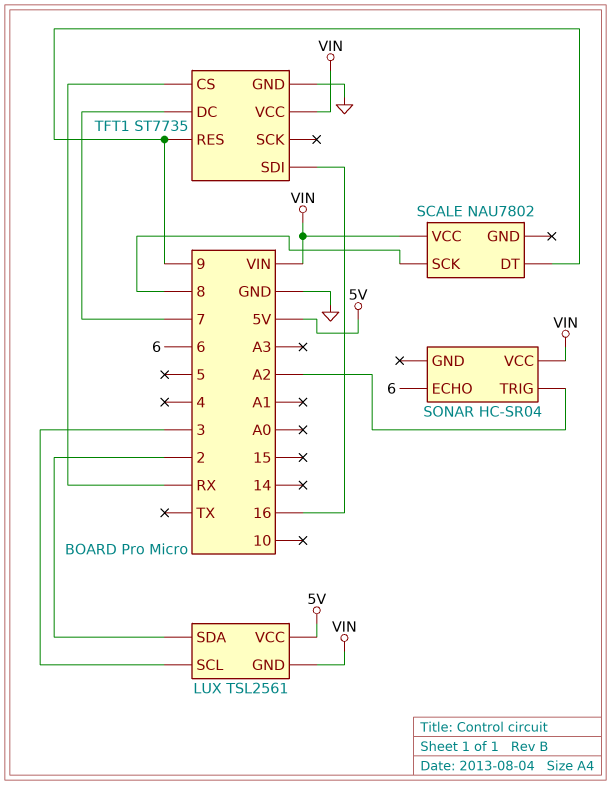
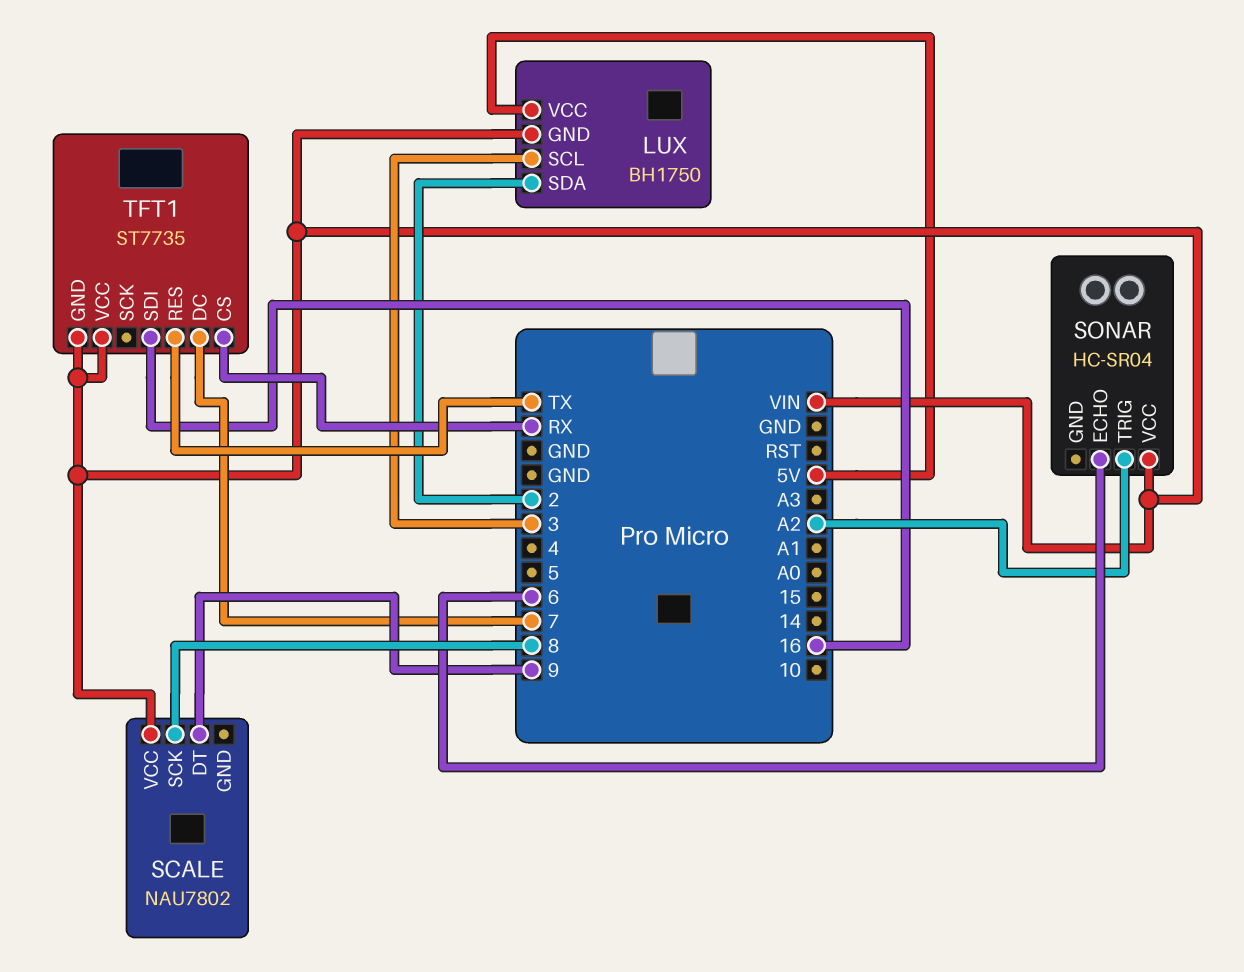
LUX: TSL2561 -> BH1750
TFT1 pin GND: GND -> VIN
TFT1 pin RES: 9 -> TX

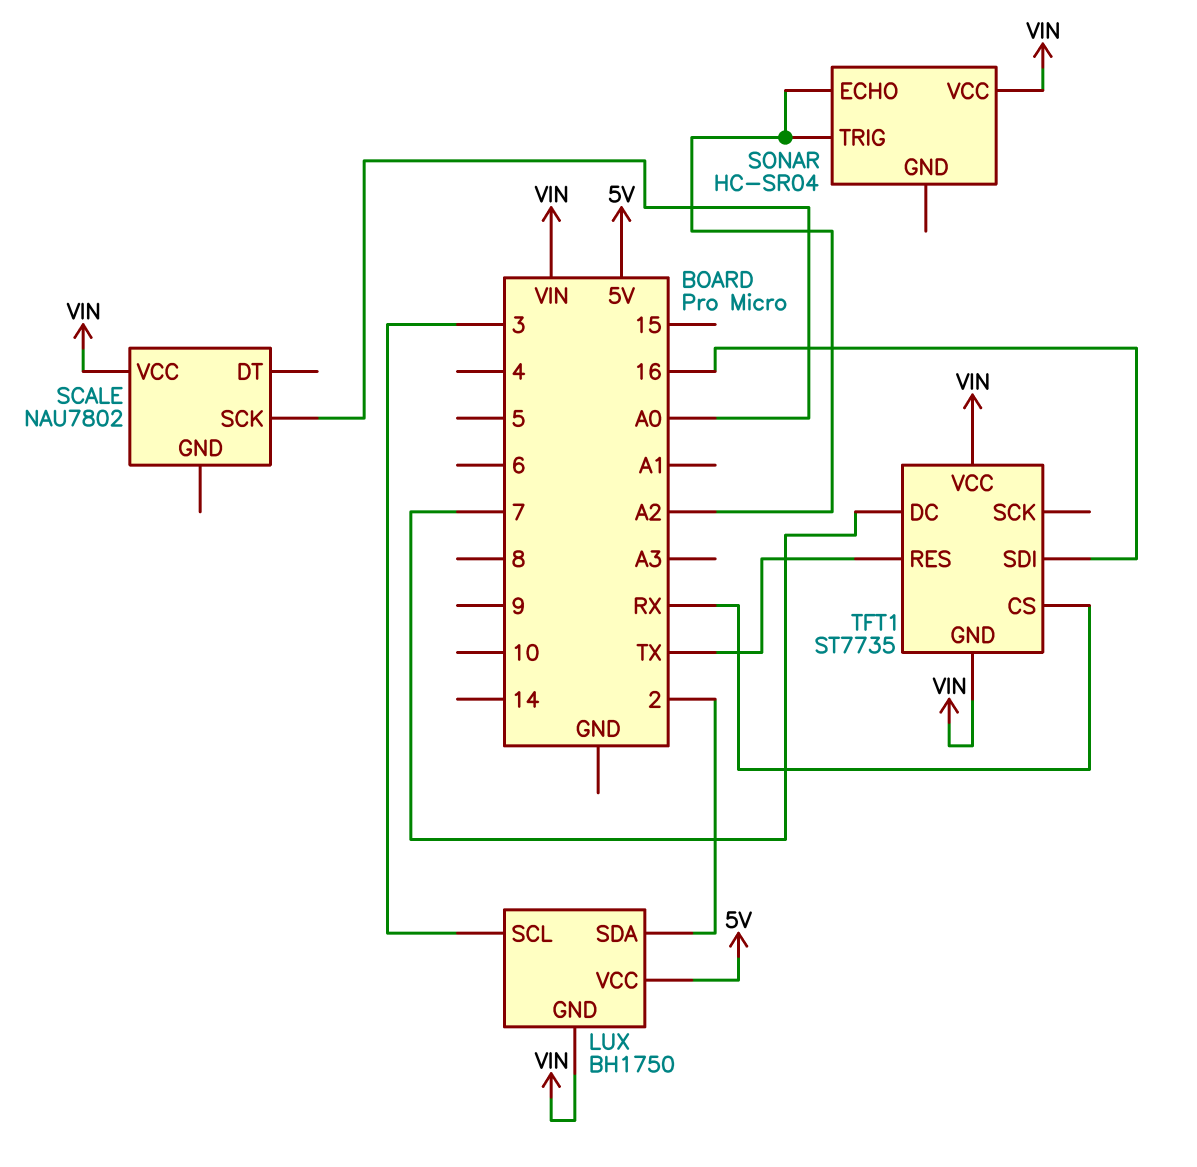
SCALE pin DT: 9 -> none
SCALE pin SCK: 8 -> A0
SONAR pin ECHO: 6 -> A2

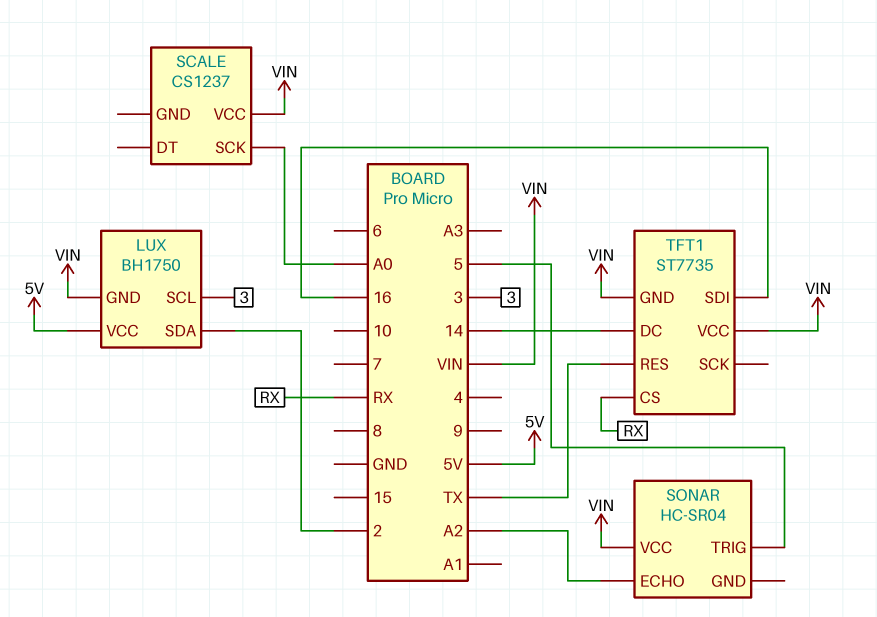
SCALE: NAU7802 -> CS1237
SONAR pin TRIG: A2 -> 5
TFT1 pin DC: 7 -> 14

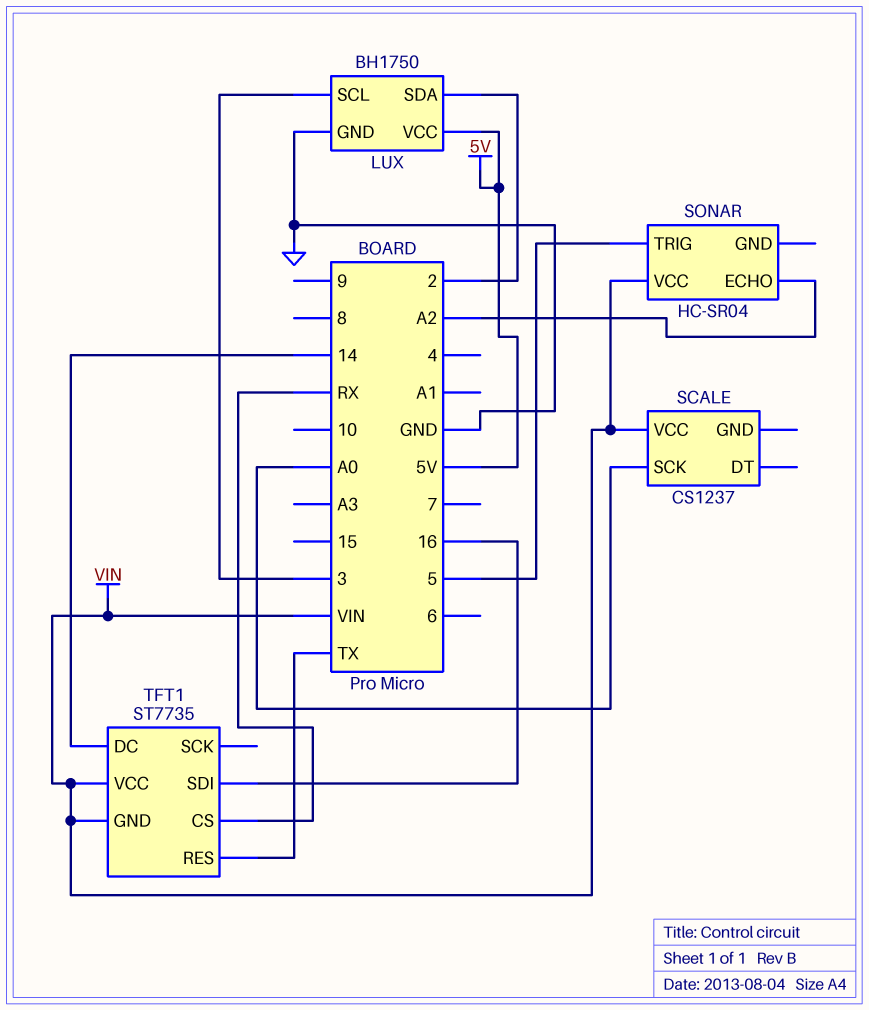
LUX pin GND: VIN -> GND

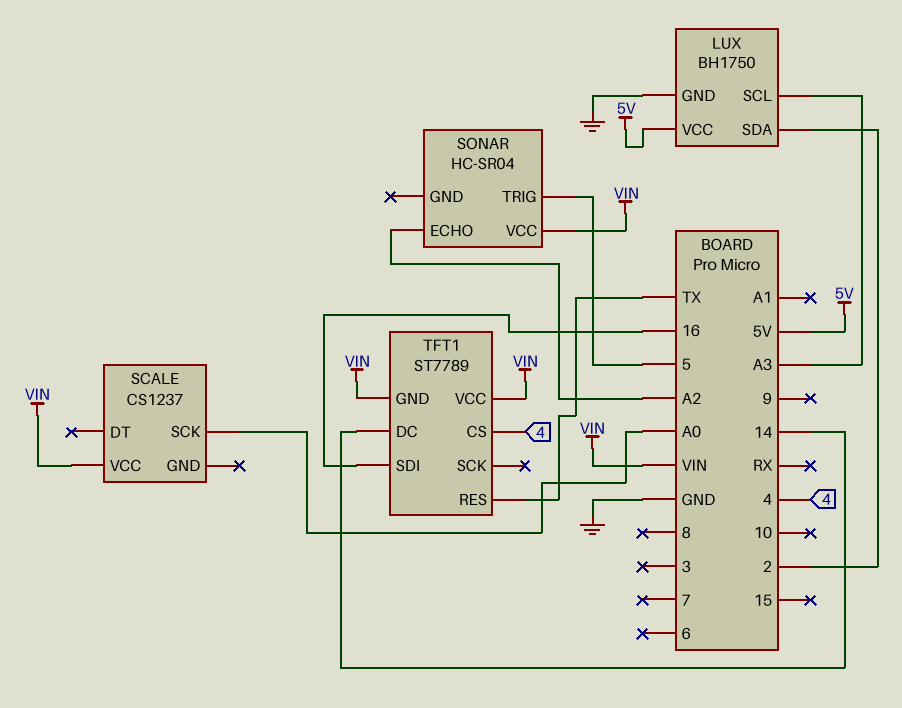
LUX pin SCL: 3 -> A3
TFT1: ST7735 -> ST7789
TFT1 pin CS: RX -> 4

